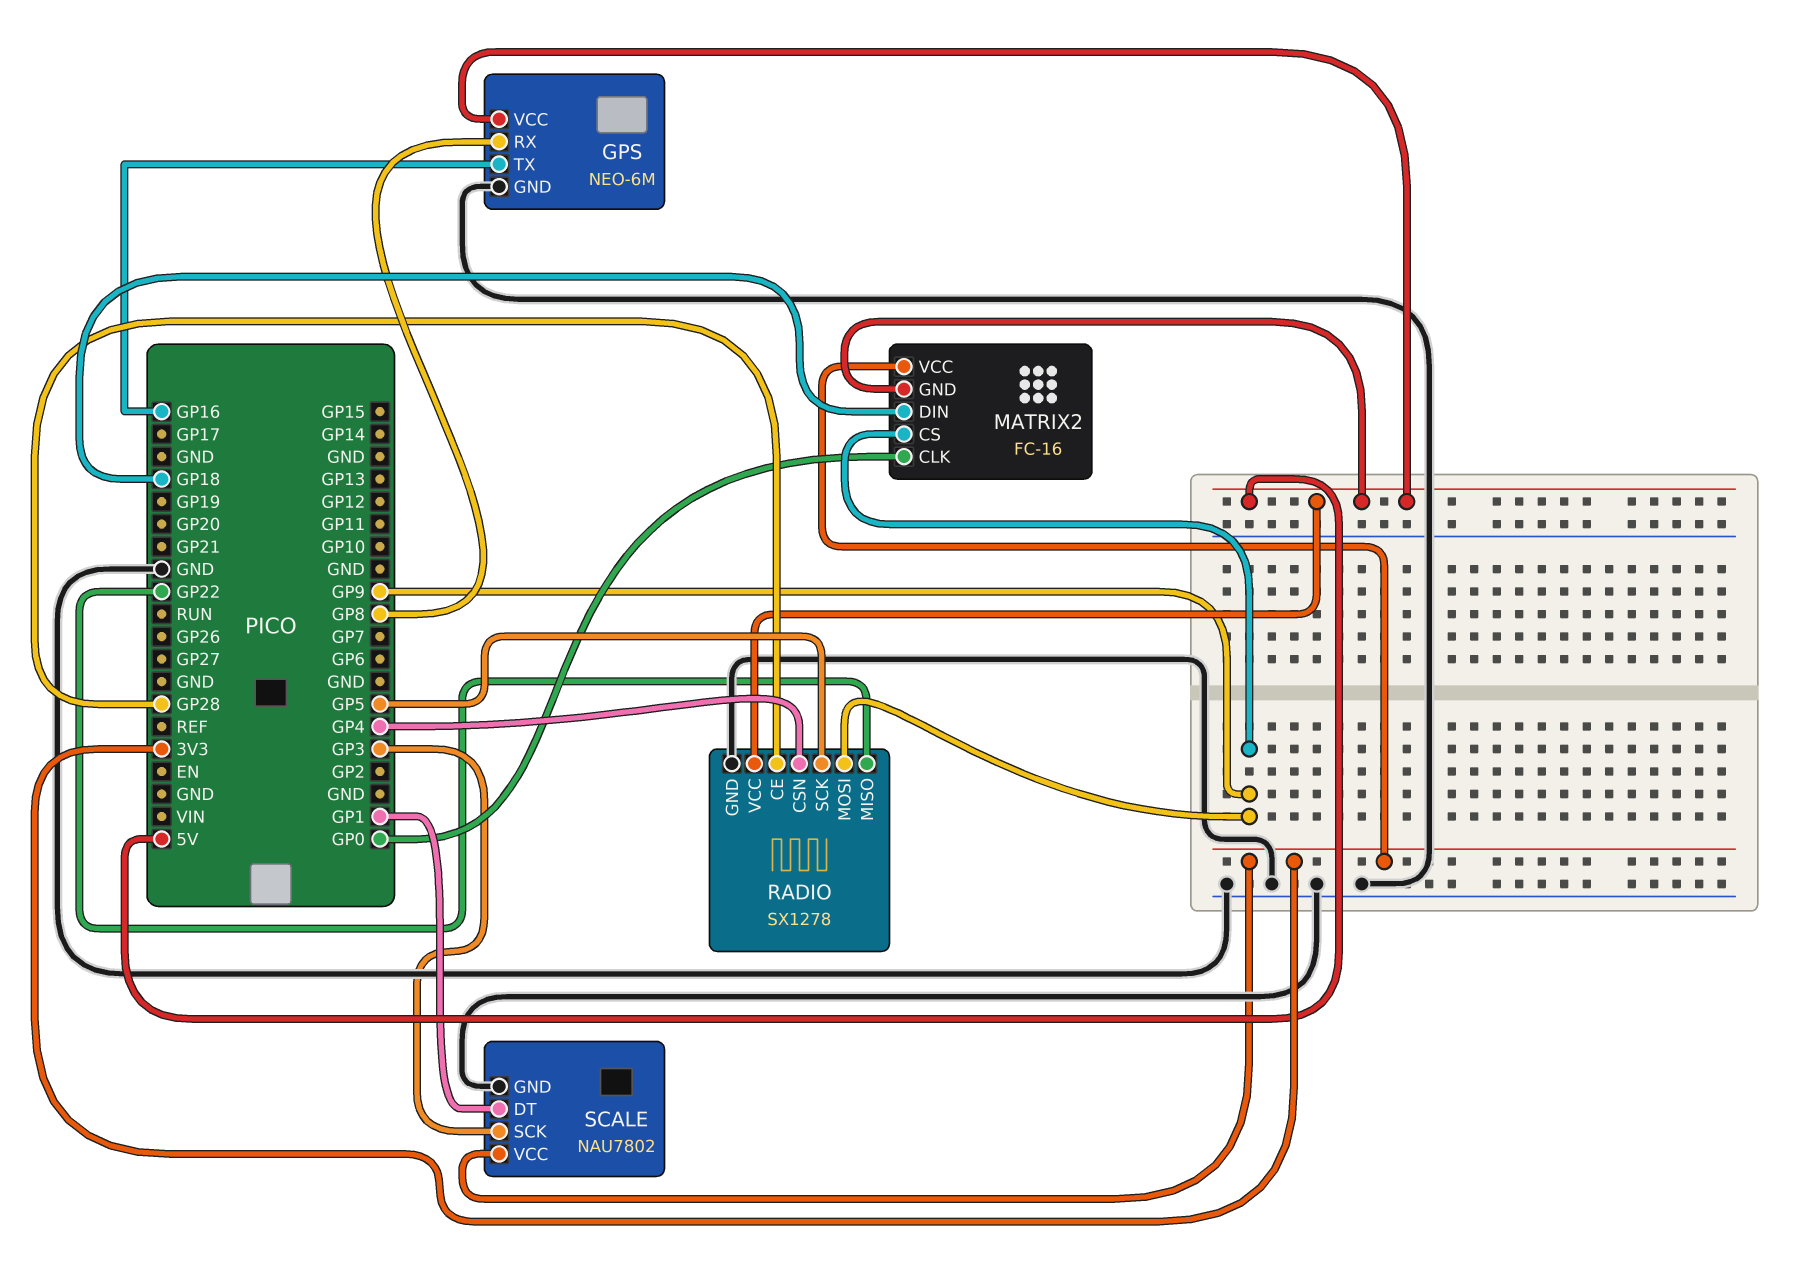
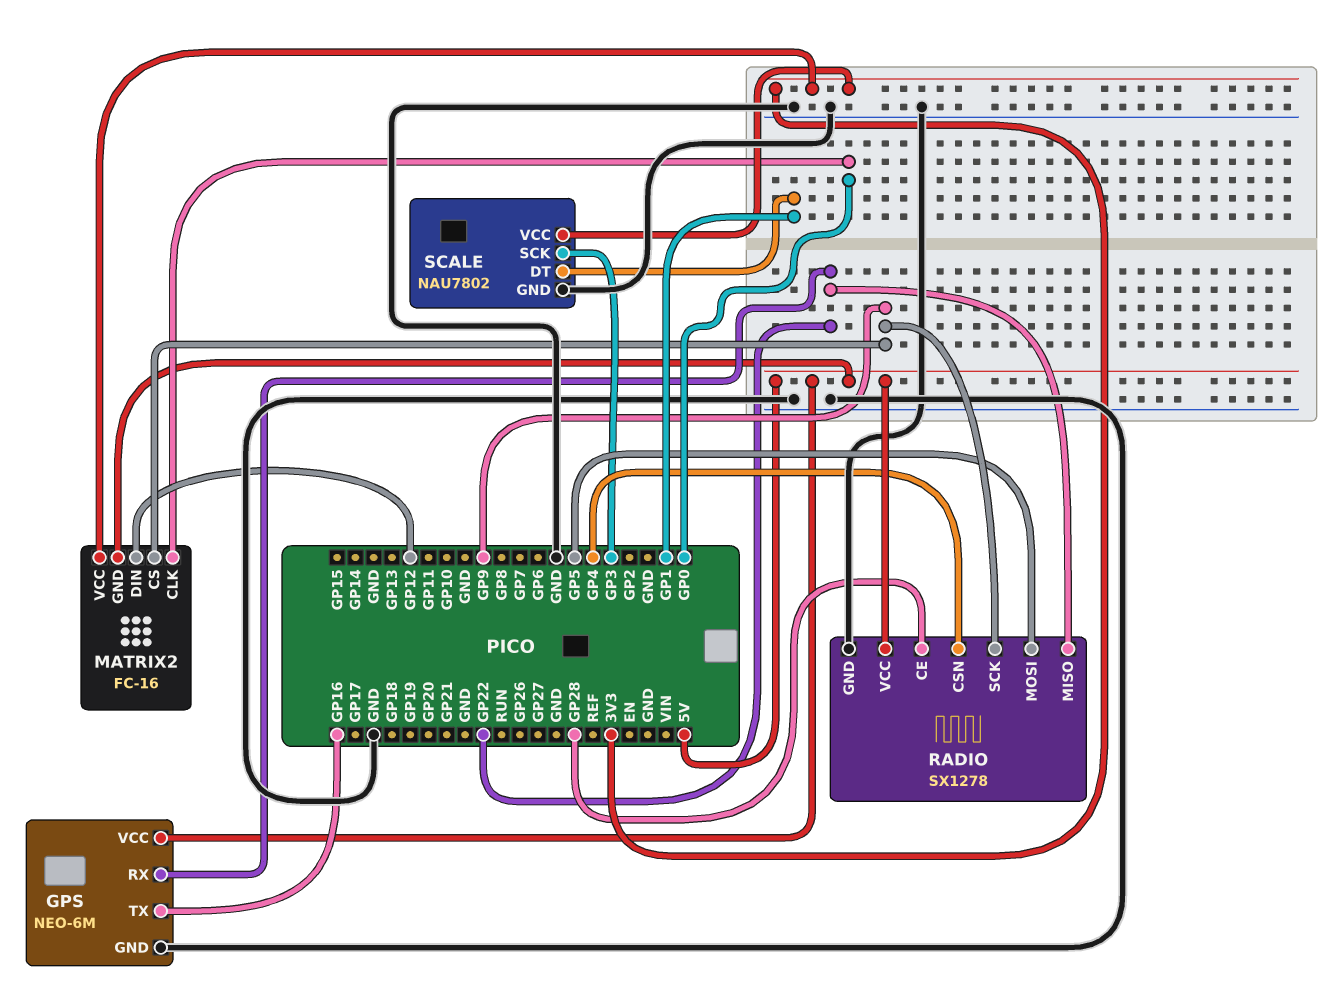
GPS pin RX: GP8 -> GP22
MATRIX2 pin DIN: GP18 -> GP12
RADIO pin MOSI: GP9 -> GP5
RADIO pin SCK: GP5 -> GP9

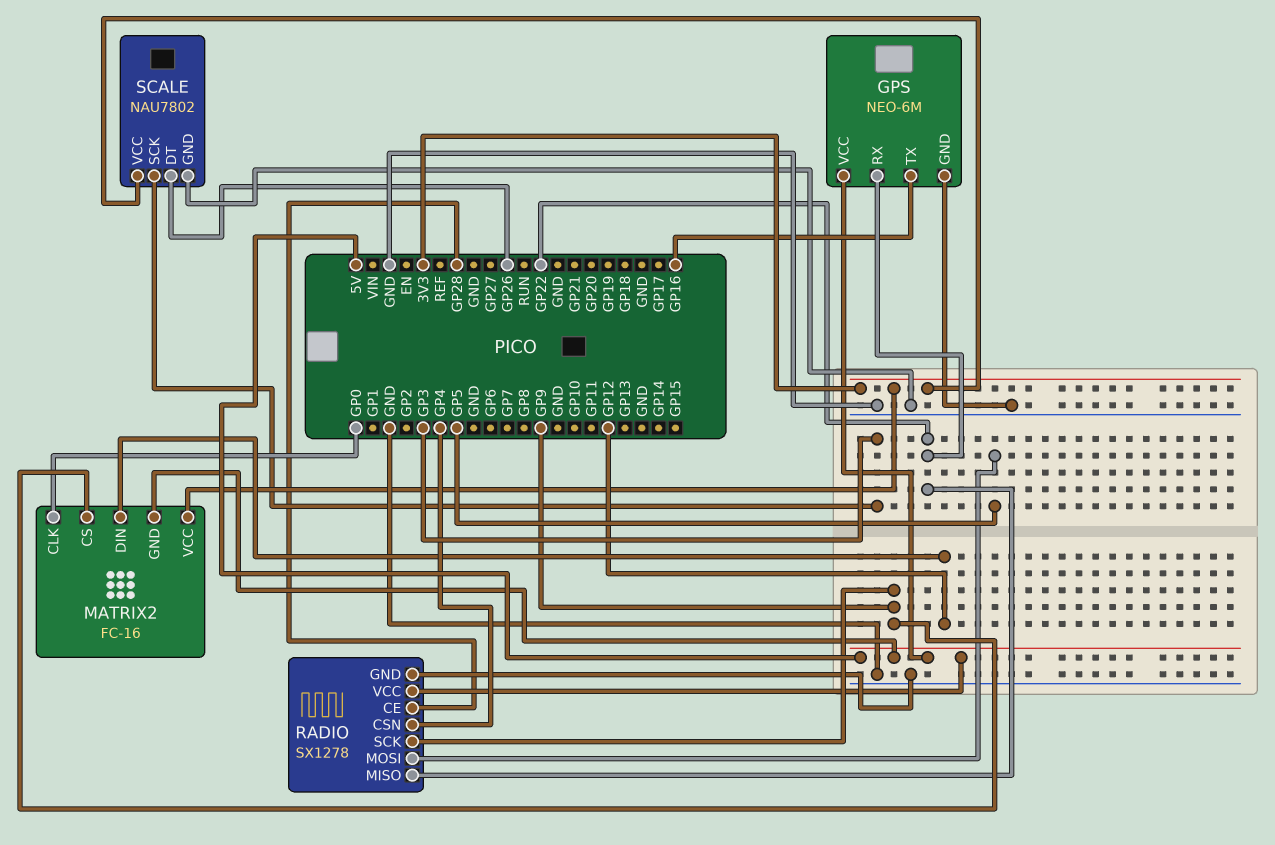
SCALE pin DT: GP1 -> GP26

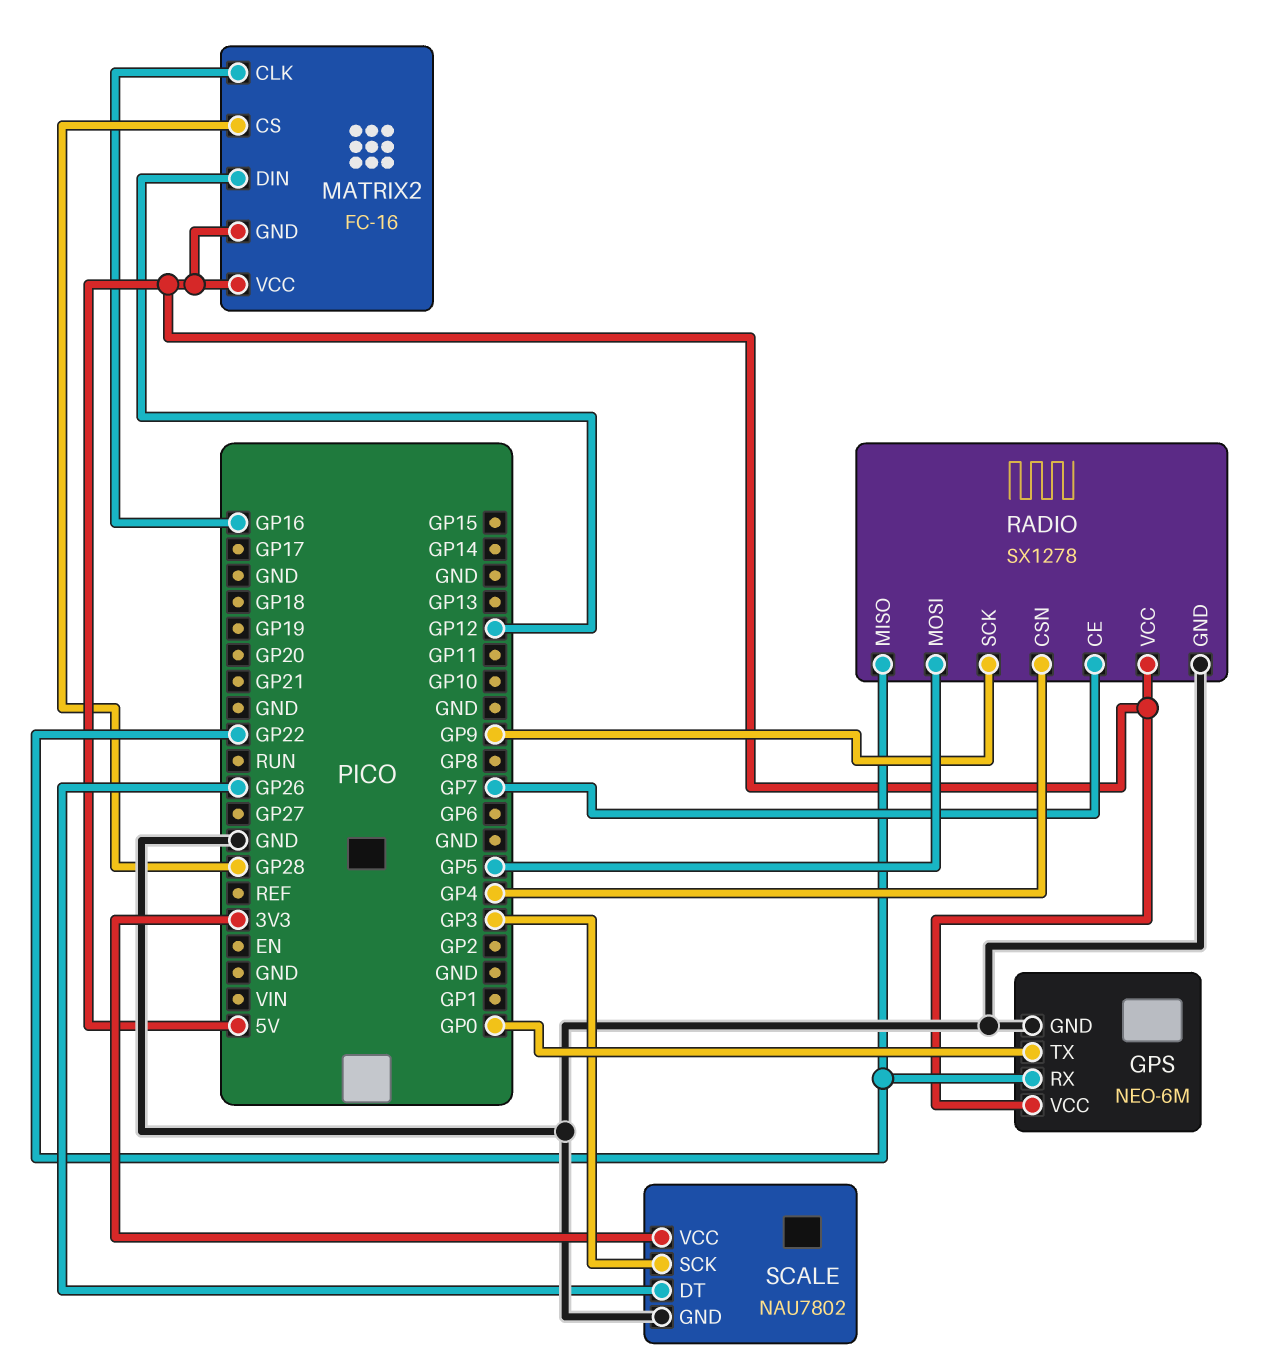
GPS pin TX: GP16 -> GP0
MATRIX2 pin CLK: GP0 -> GP16
MATRIX2 pin CS: GP9 -> GP28
MATRIX2 pin VCC: 3V3 -> 5V
RADIO pin CE: GP28 -> GP7

